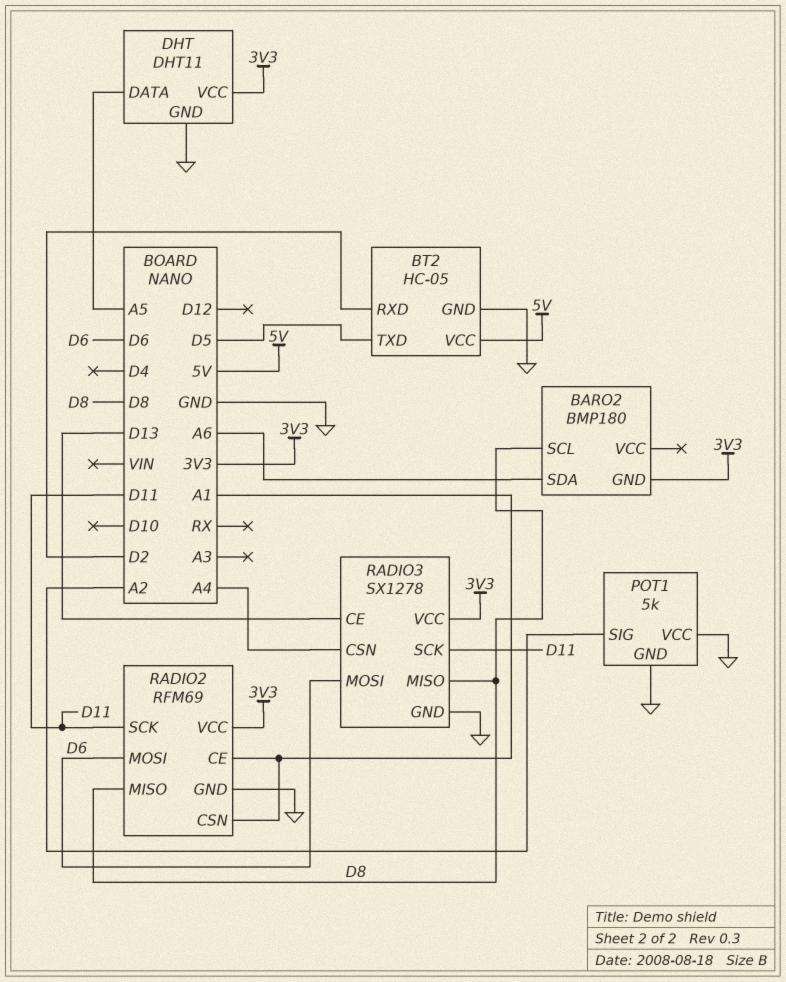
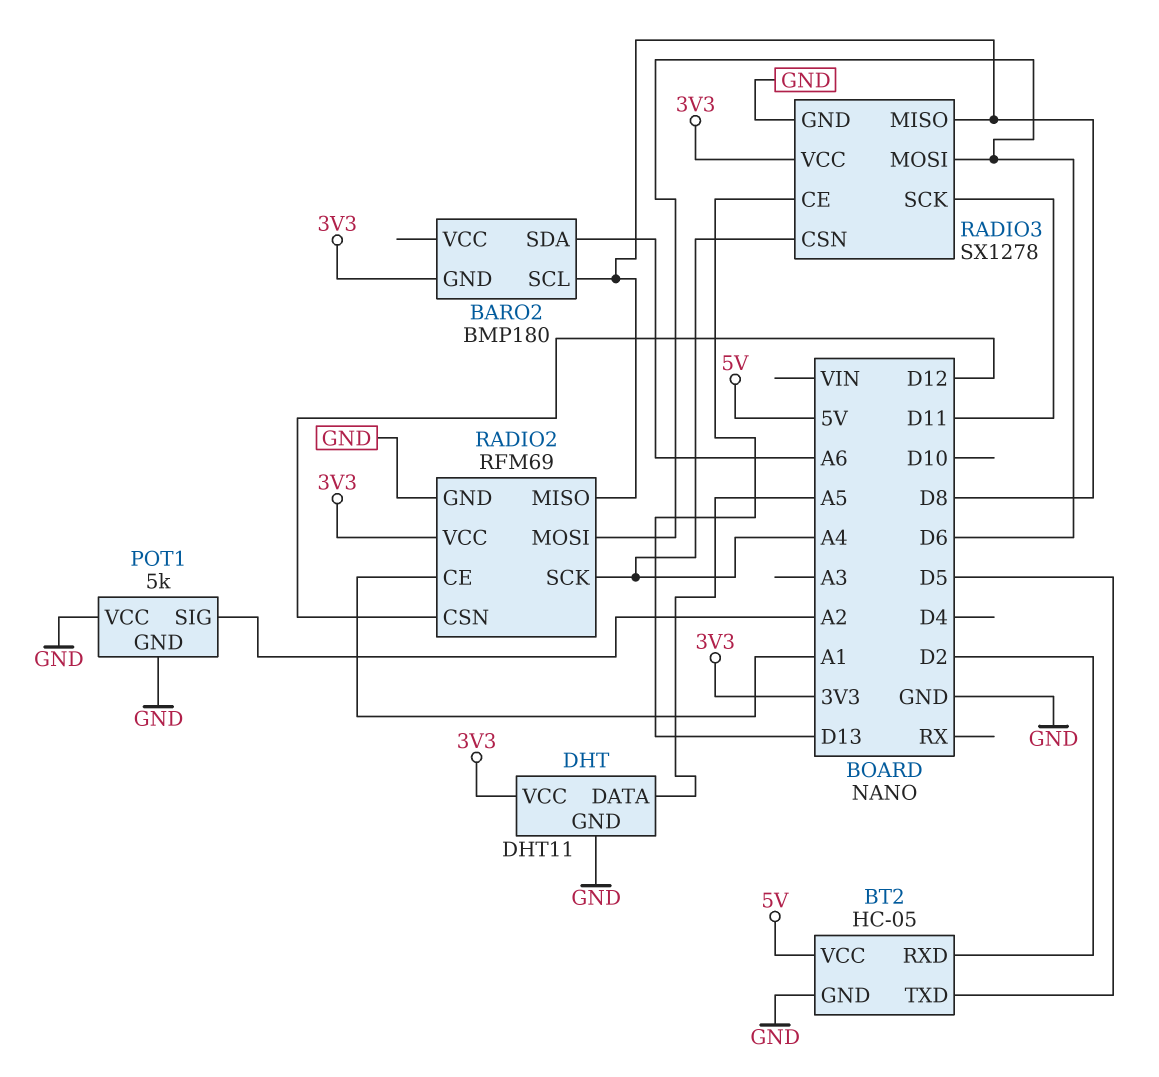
RADIO2 pin CSN: A1 -> D12
RADIO2 pin SCK: D11 -> A4

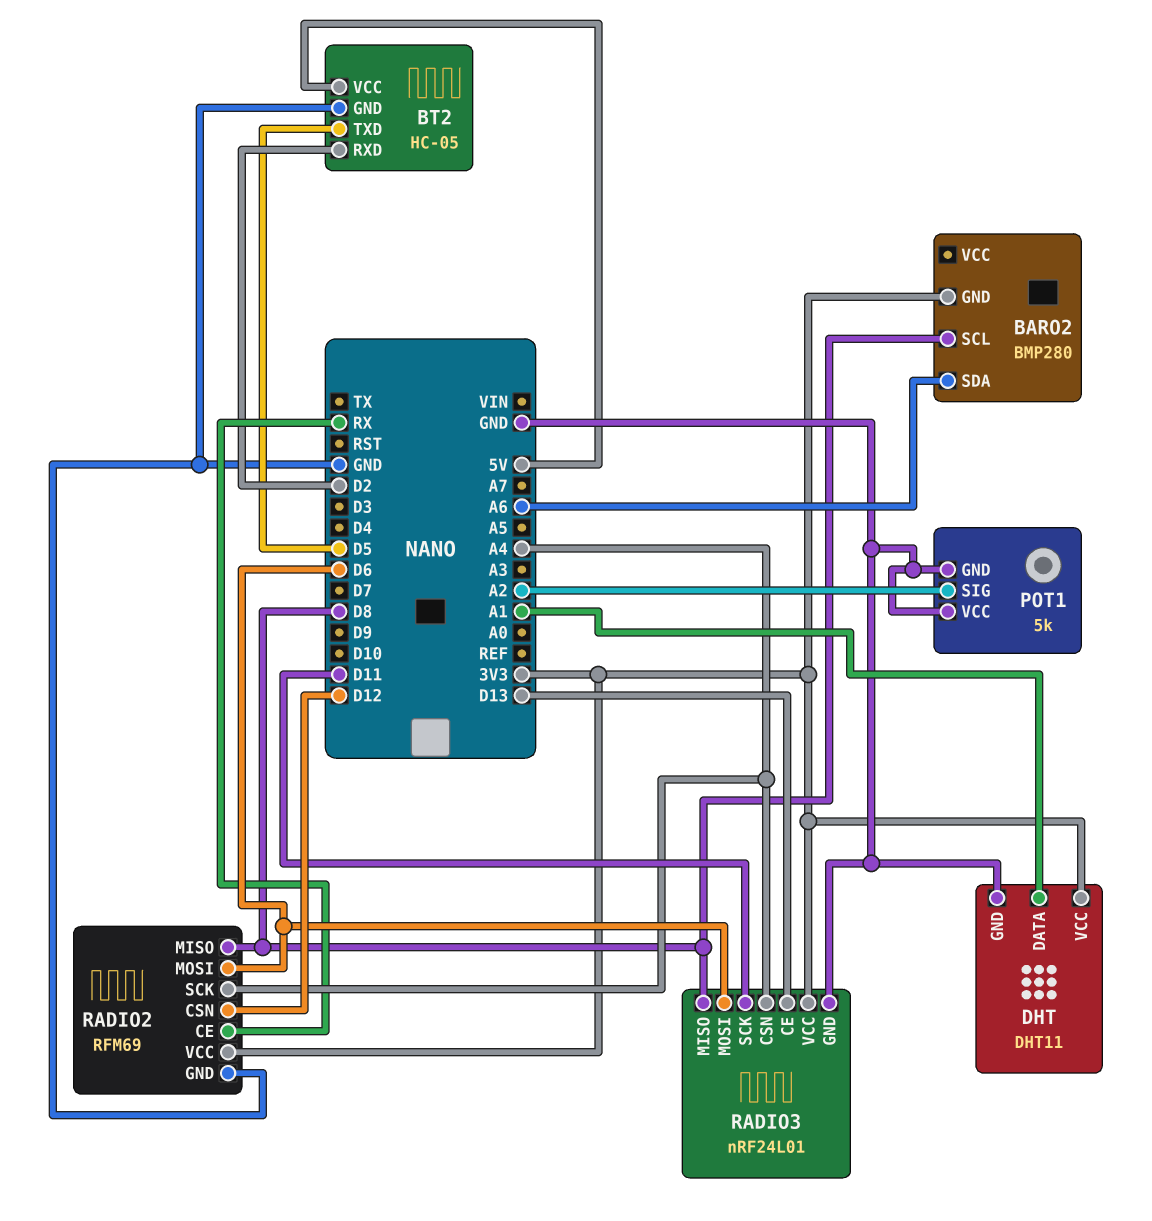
BARO2: BMP180 -> BMP280
DHT pin DATA: A5 -> A1
RADIO2 pin CE: A1 -> RX
RADIO3: SX1278 -> nRF24L01

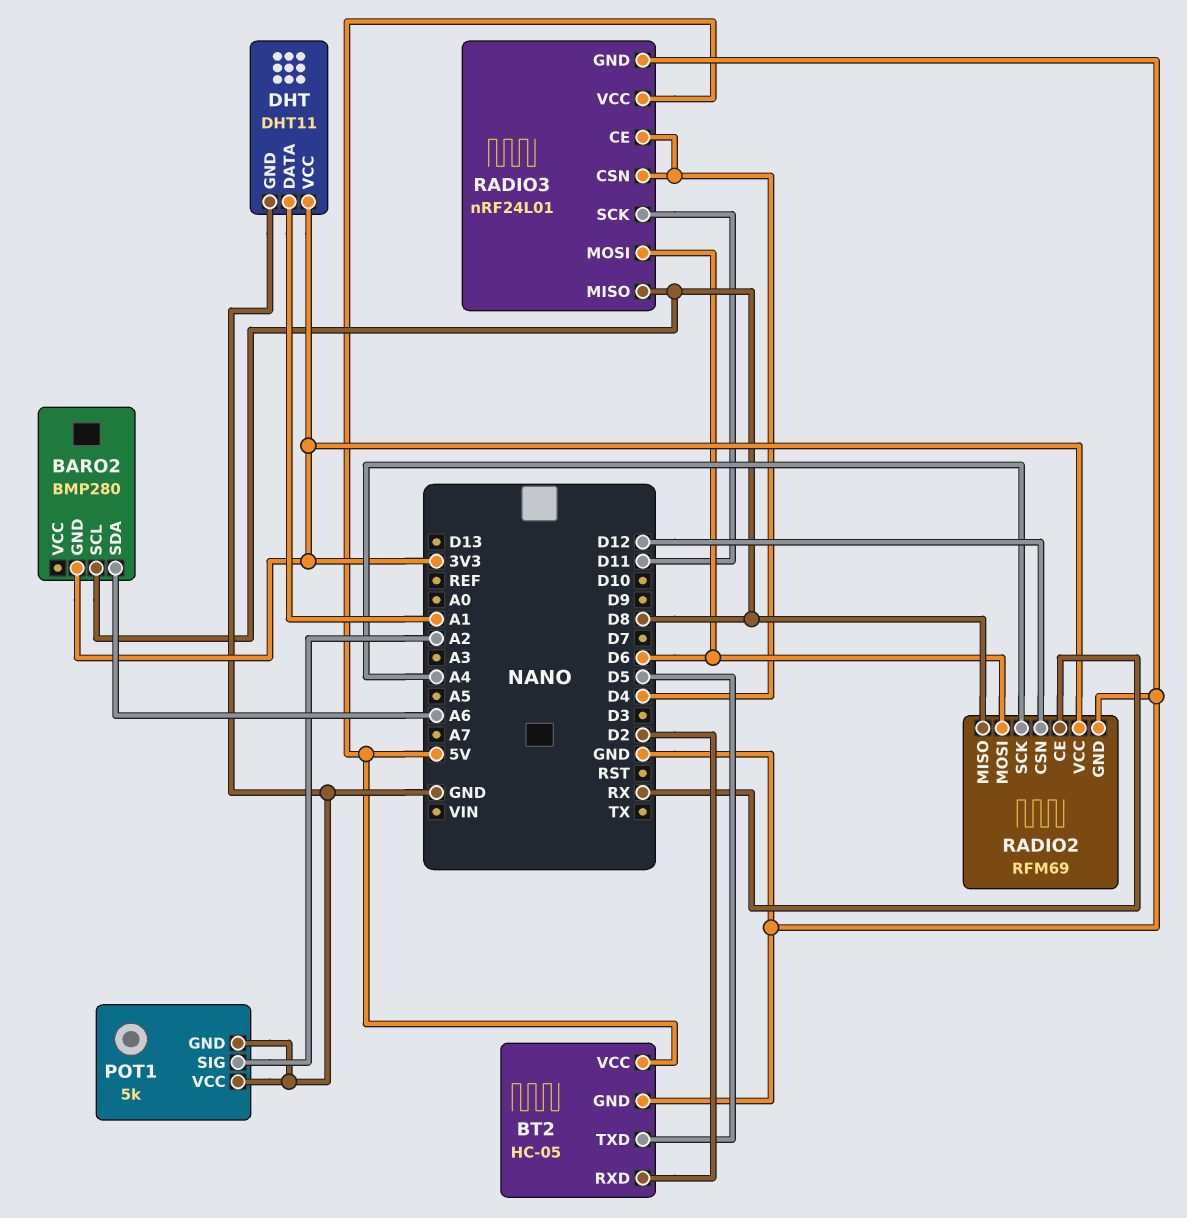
RADIO3 pin CE: D13 -> D4
RADIO3 pin CSN: A4 -> D4
RADIO3 pin VCC: 3V3 -> 5V

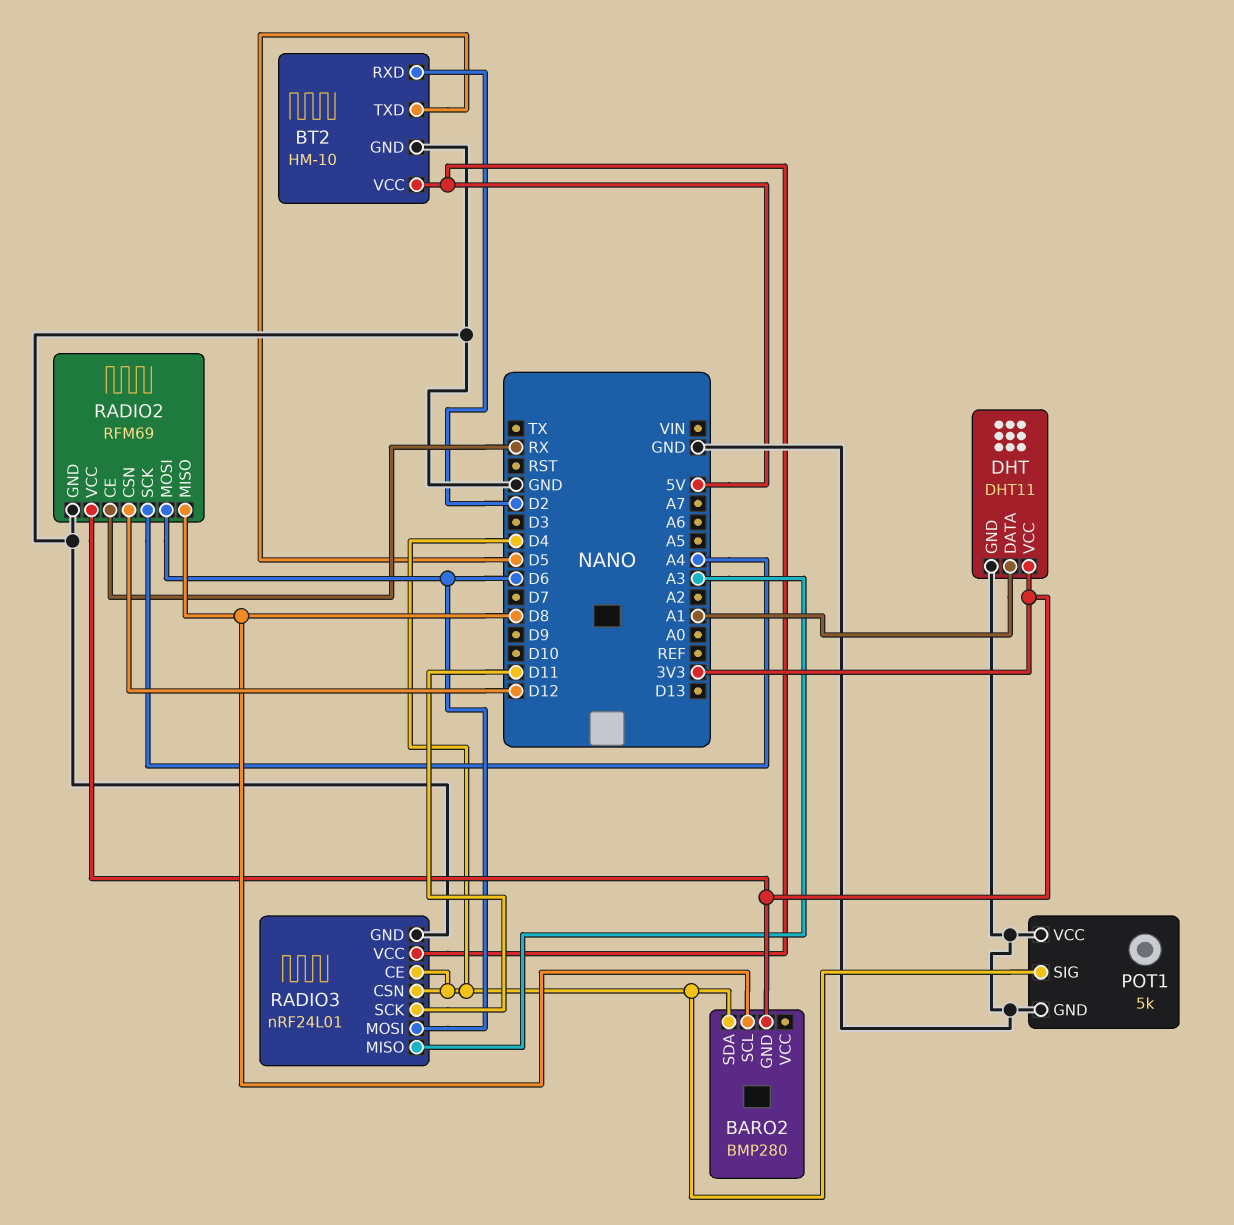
BARO2 pin SDA: A6 -> D4
BT2: HC-05 -> HM-10
POT1 pin SIG: A2 -> D4
RADIO3 pin MISO: D8 -> A3

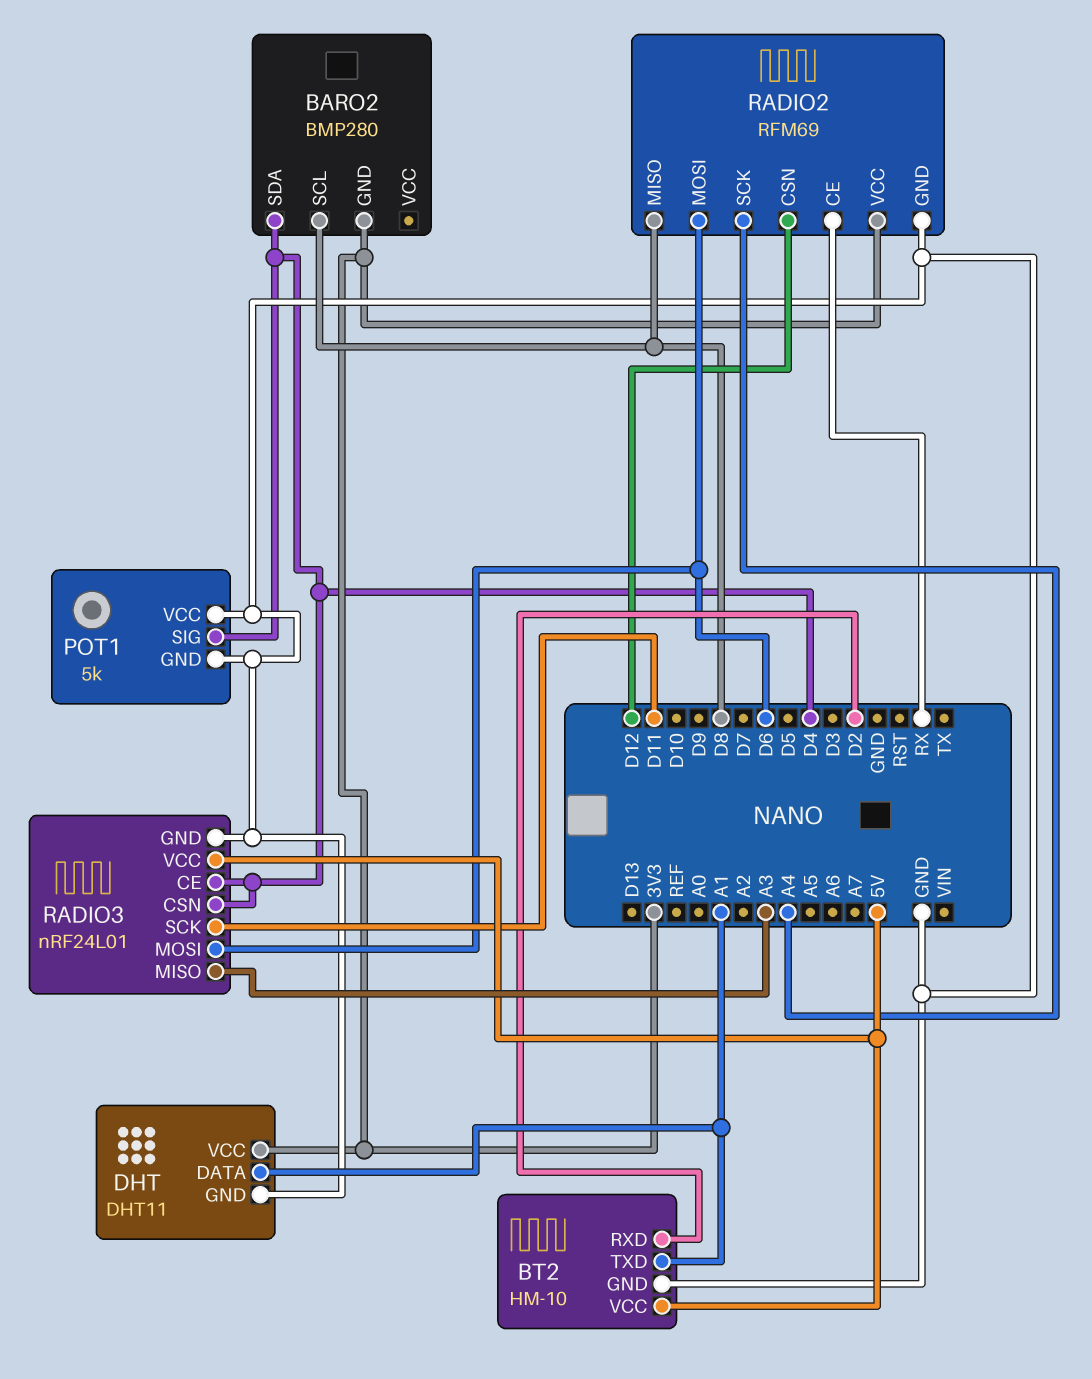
BT2 pin TXD: D5 -> A1

